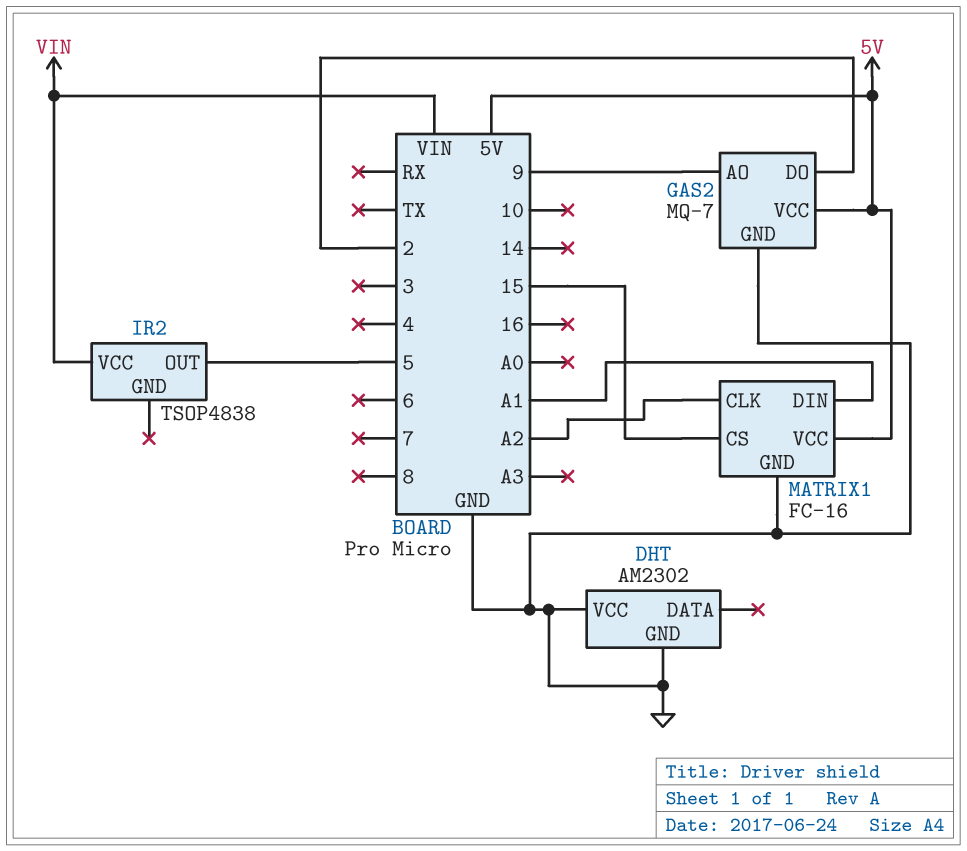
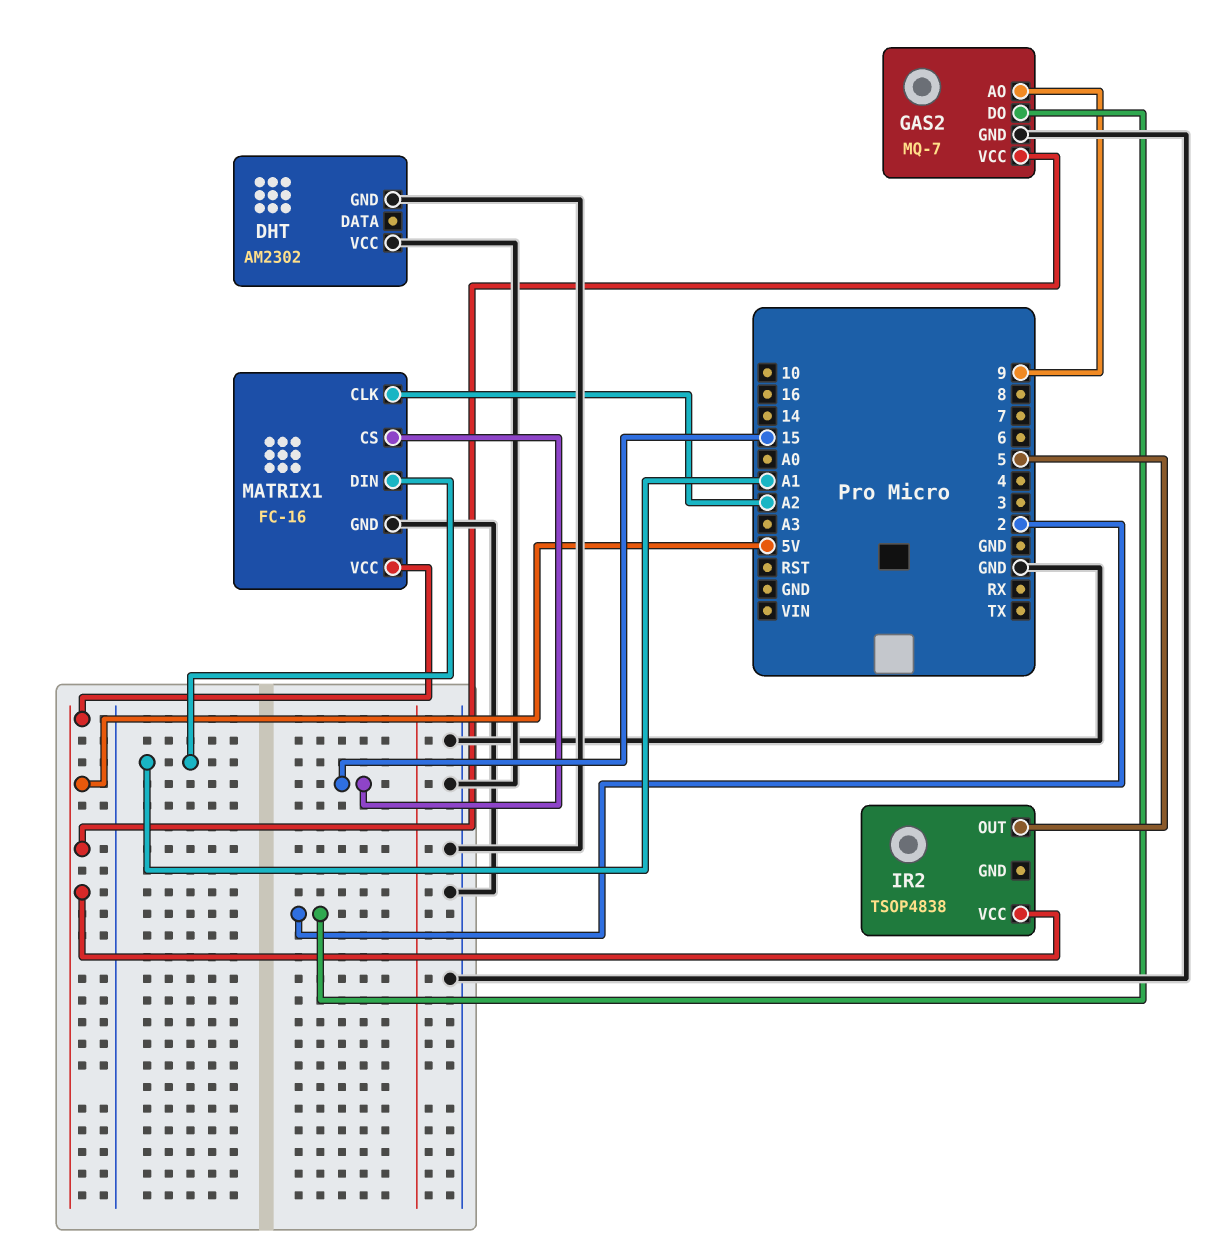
IR2 pin VCC: VIN -> 5V

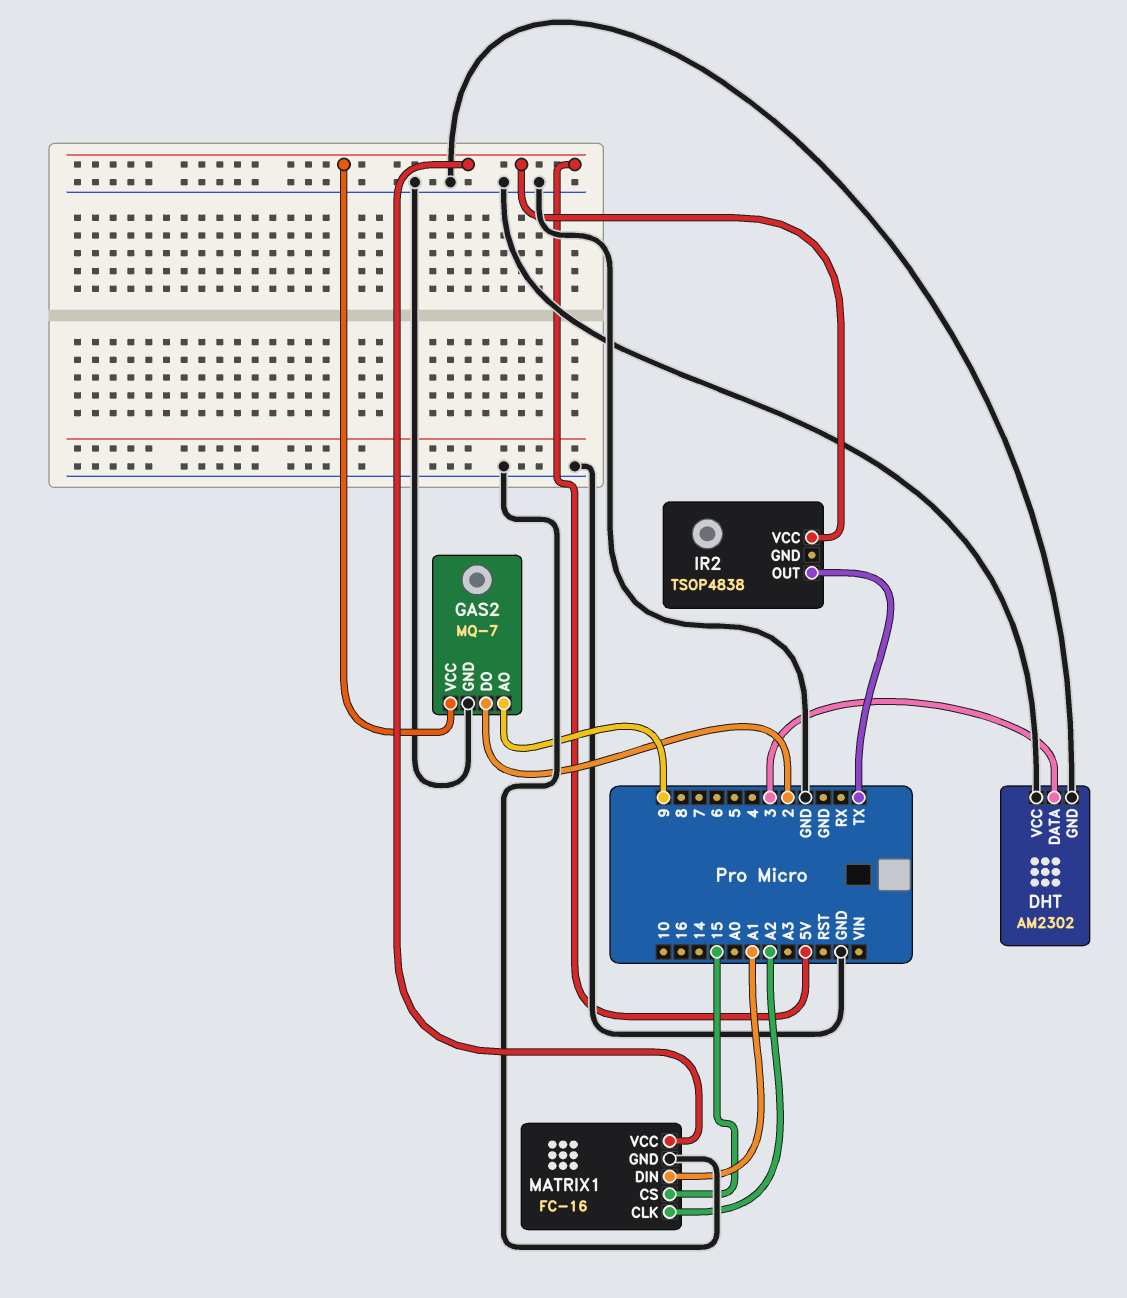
DHT pin DATA: none -> 3
IR2 pin OUT: 5 -> TX

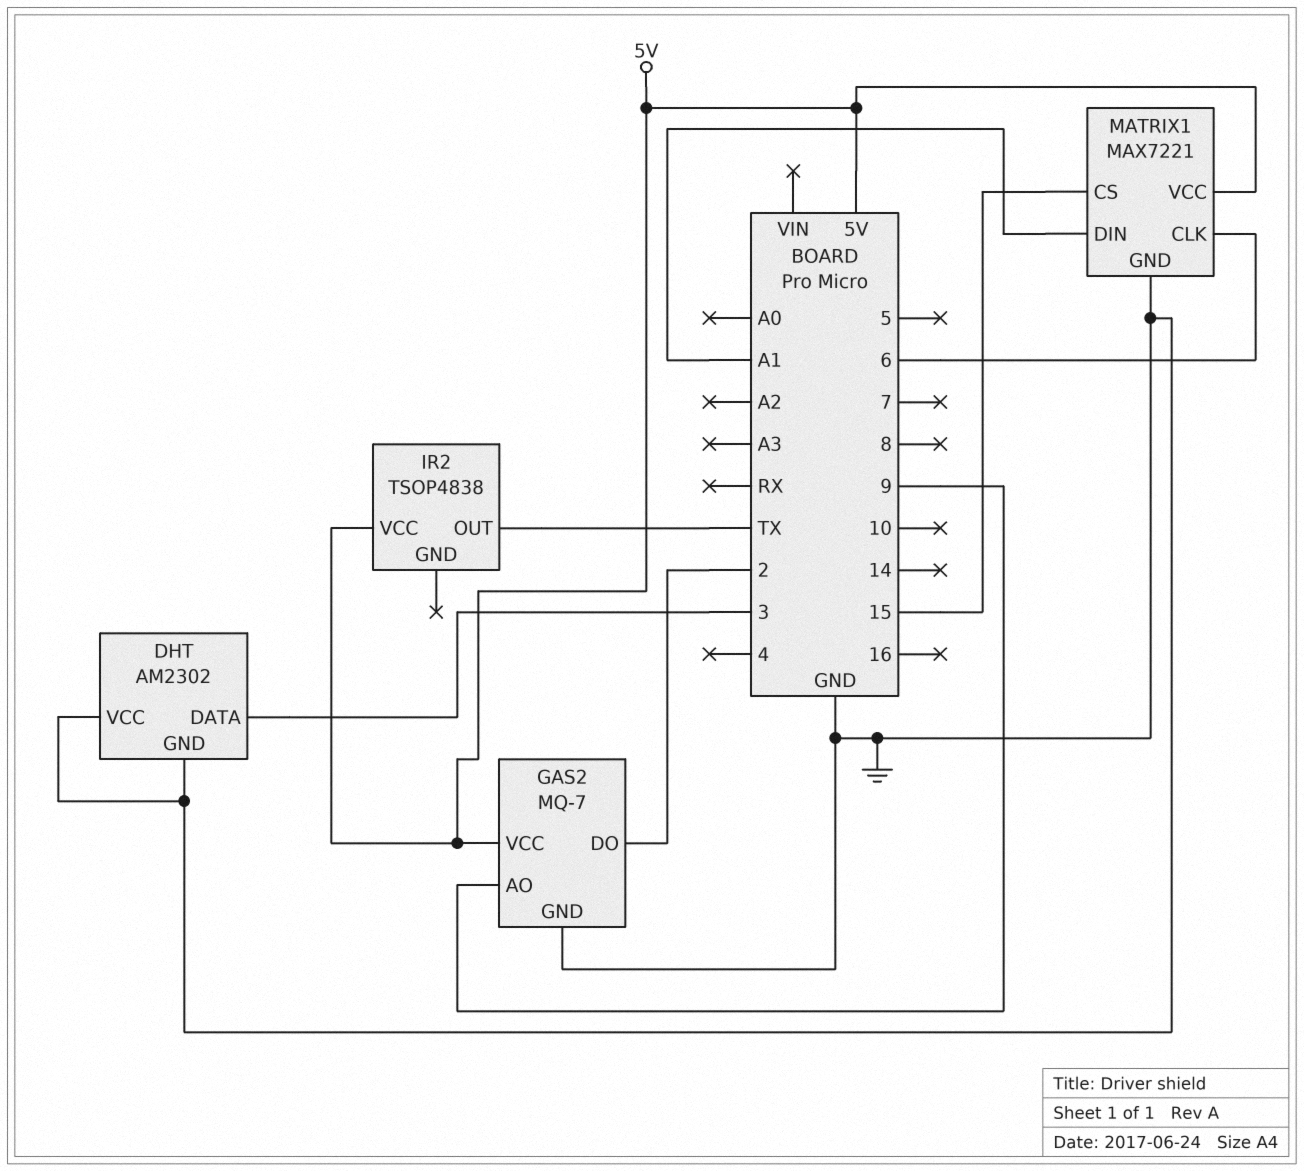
MATRIX1: FC-16 -> MAX7221
MATRIX1 pin CLK: A2 -> 6

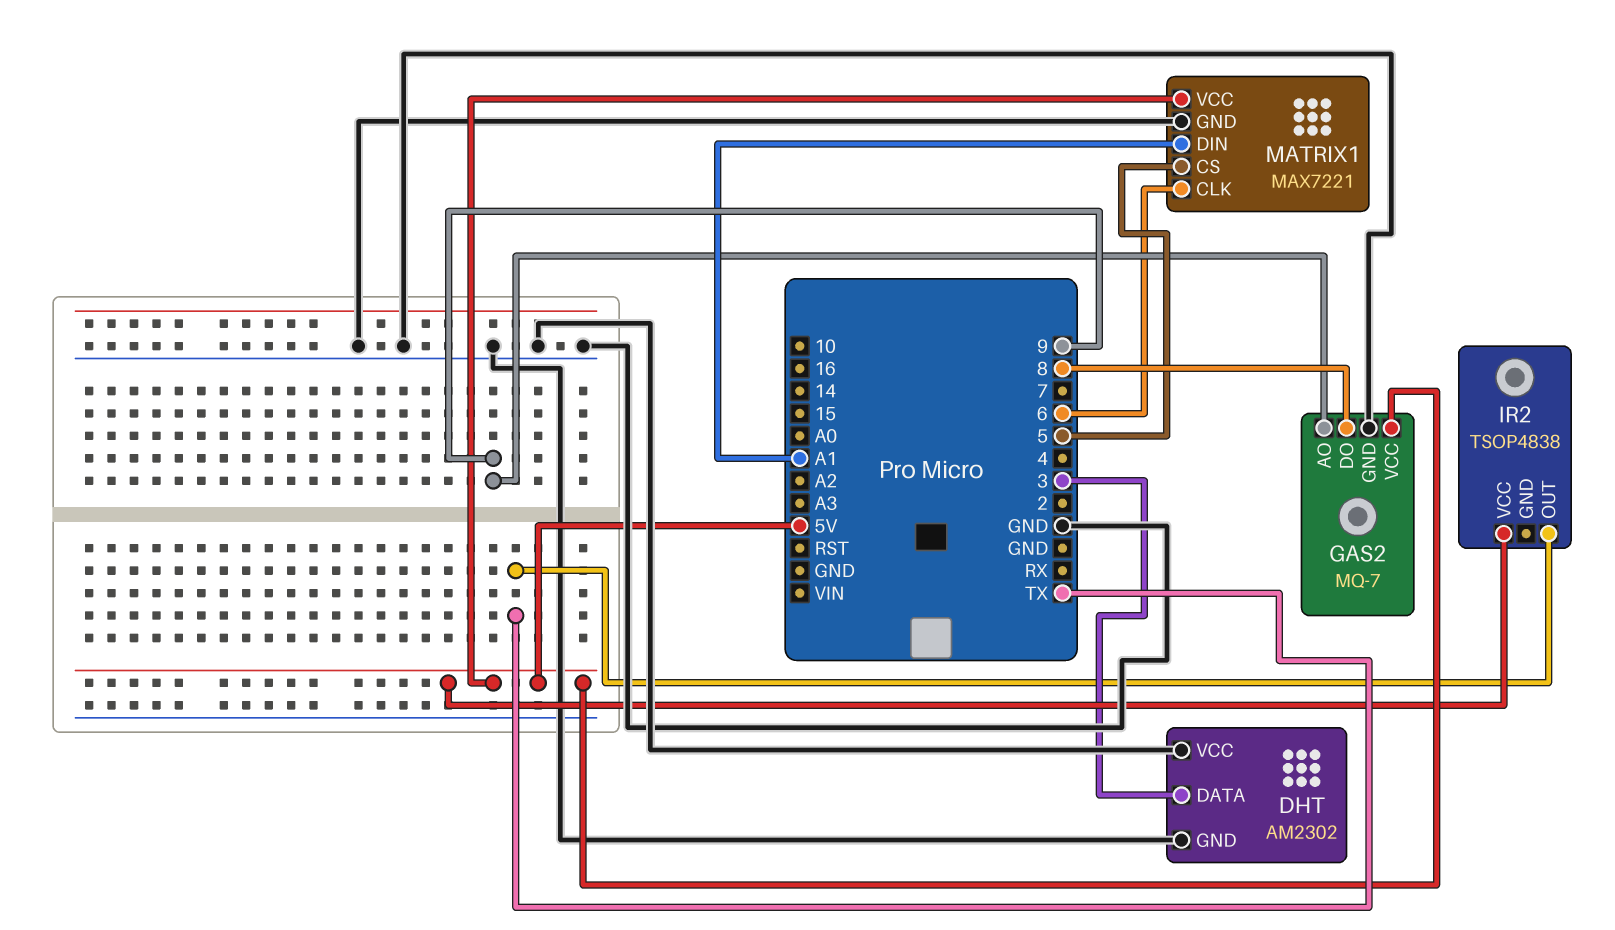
GAS2 pin DO: 2 -> 8
MATRIX1 pin CS: 15 -> 5

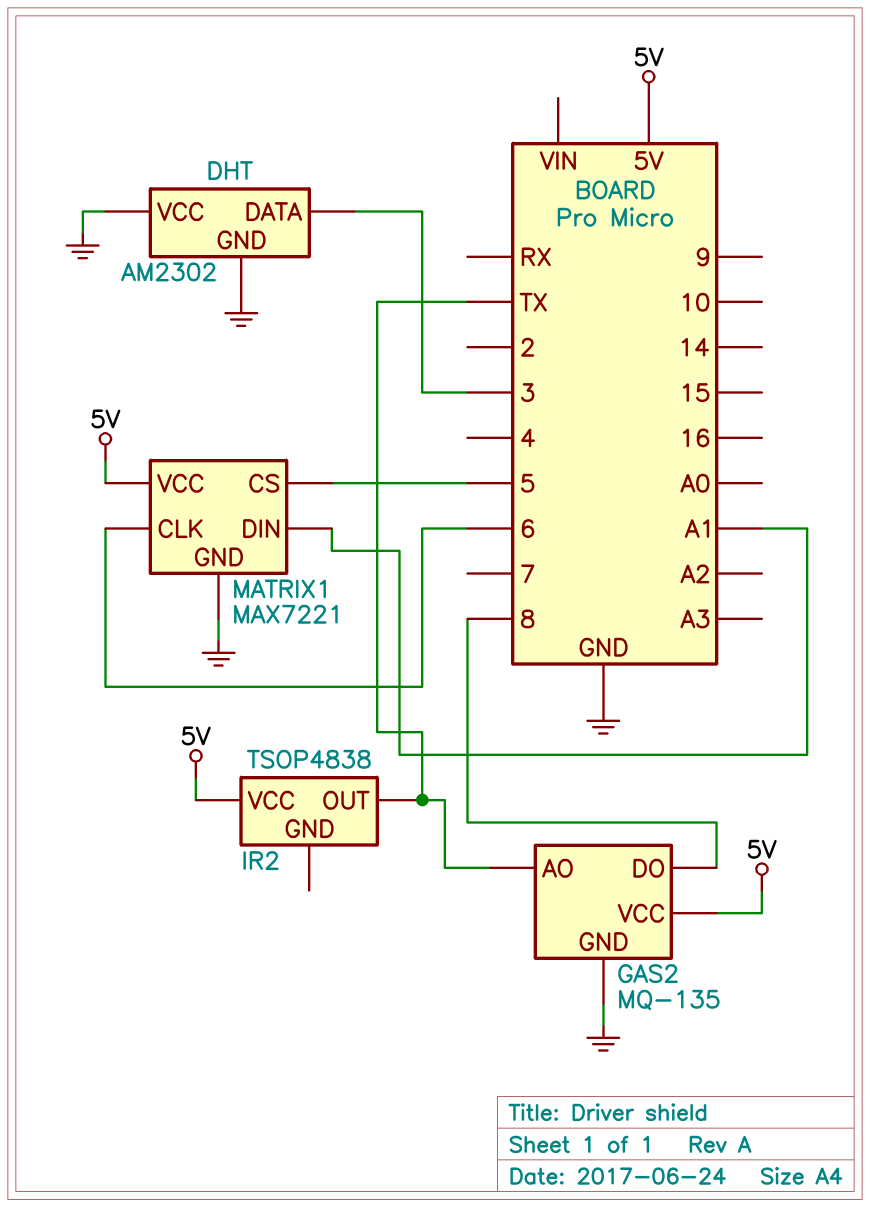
GAS2: MQ-7 -> MQ-135
GAS2 pin AO: 9 -> TX

